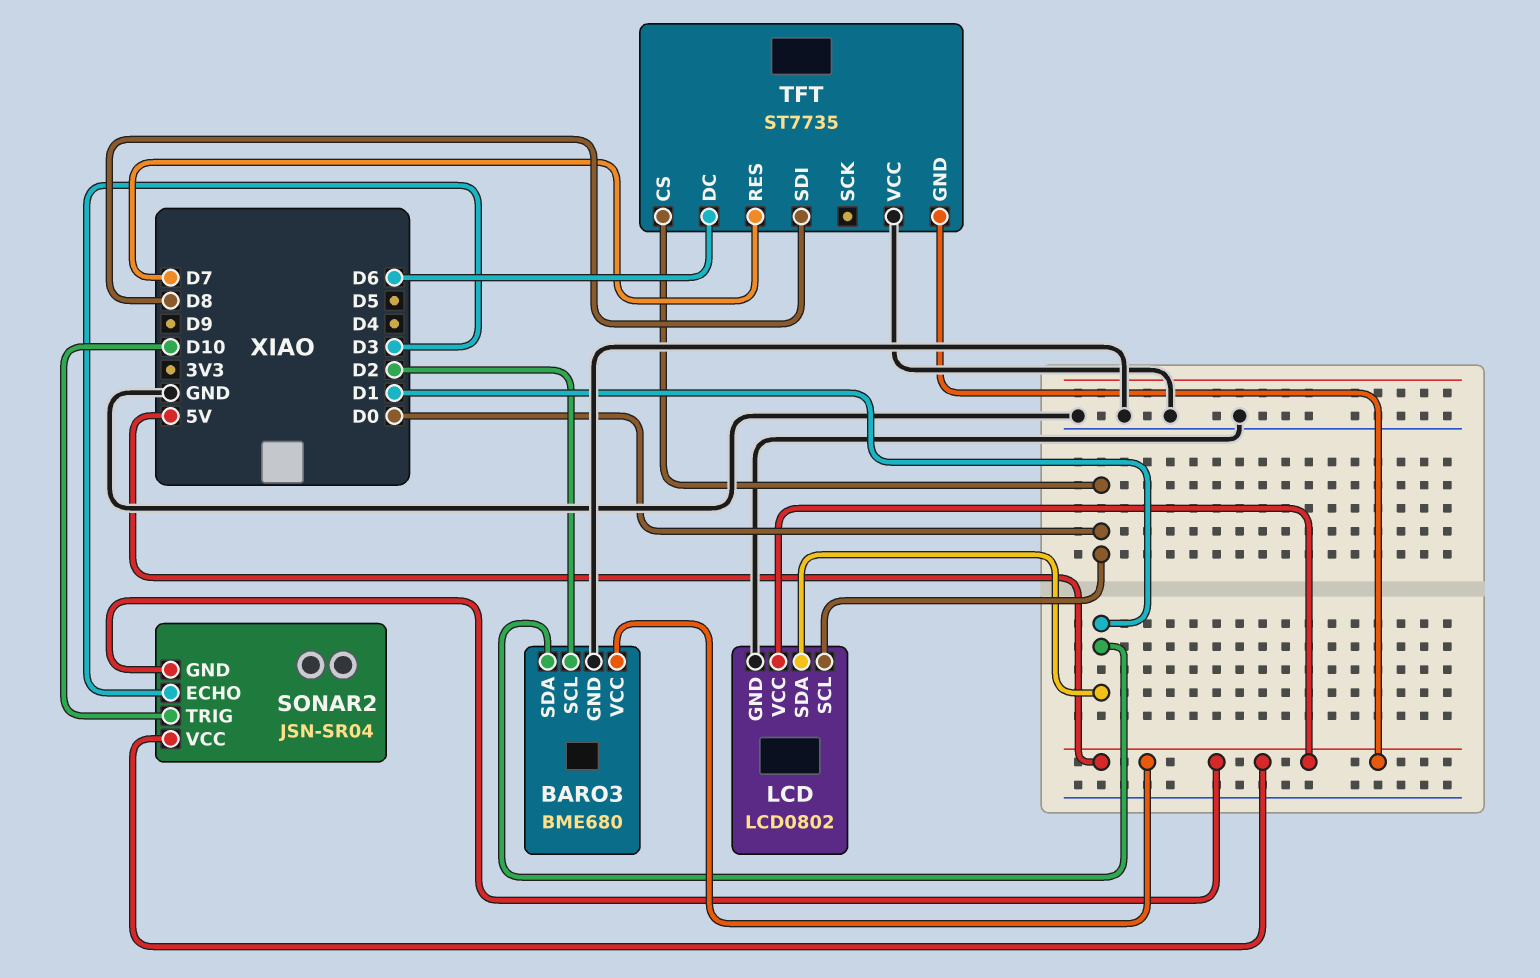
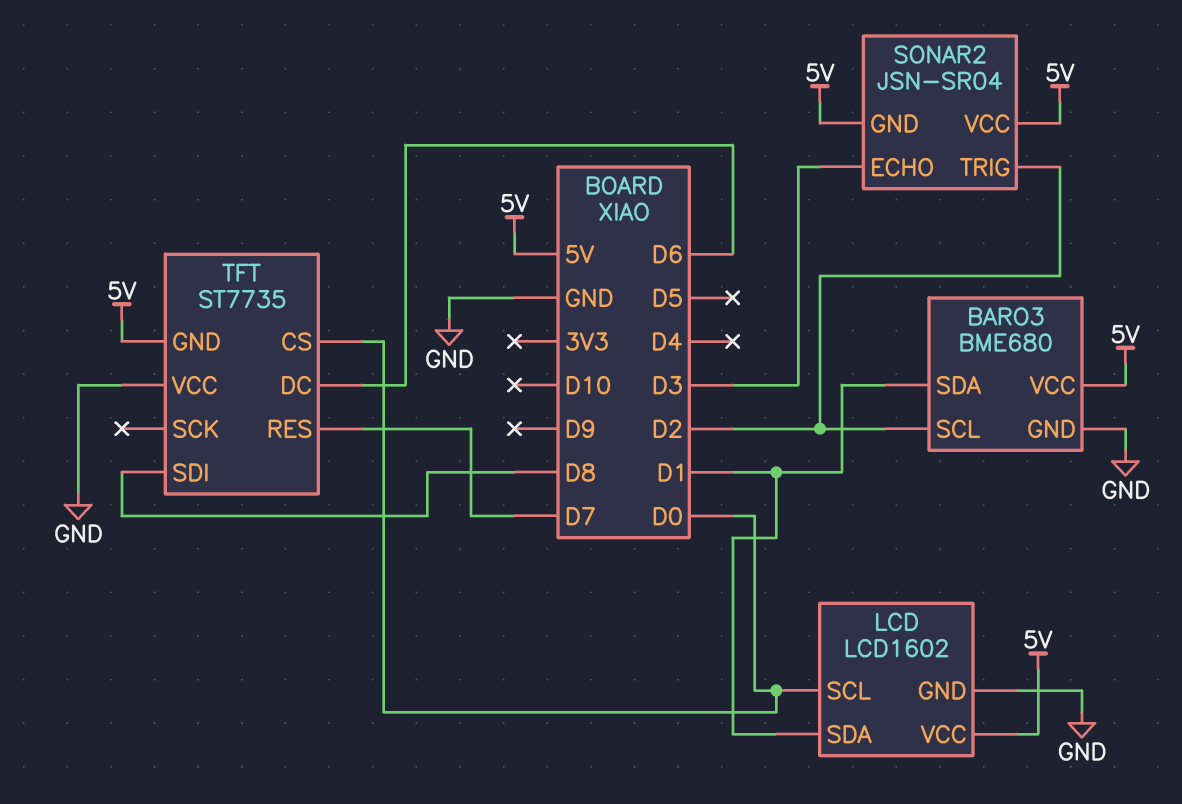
LCD: LCD0802 -> LCD1602
SONAR2 pin TRIG: D10 -> D2

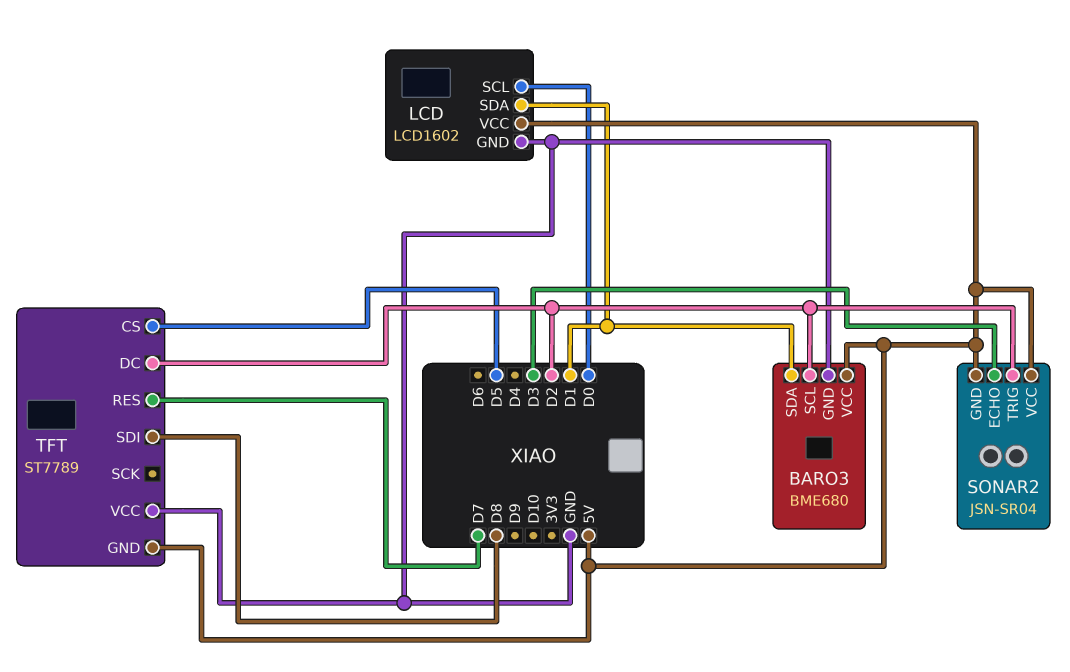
TFT: ST7735 -> ST7789
TFT pin CS: D0 -> D5
TFT pin DC: D6 -> D2

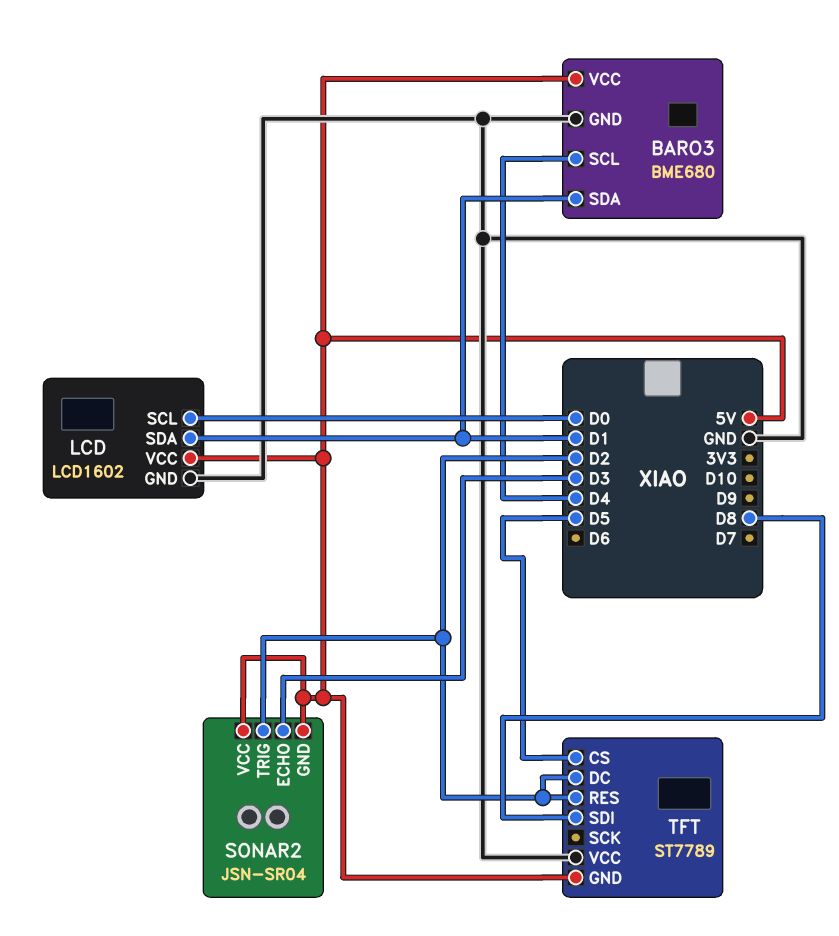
BARO3 pin SCL: D2 -> D4
TFT pin RES: D7 -> D2

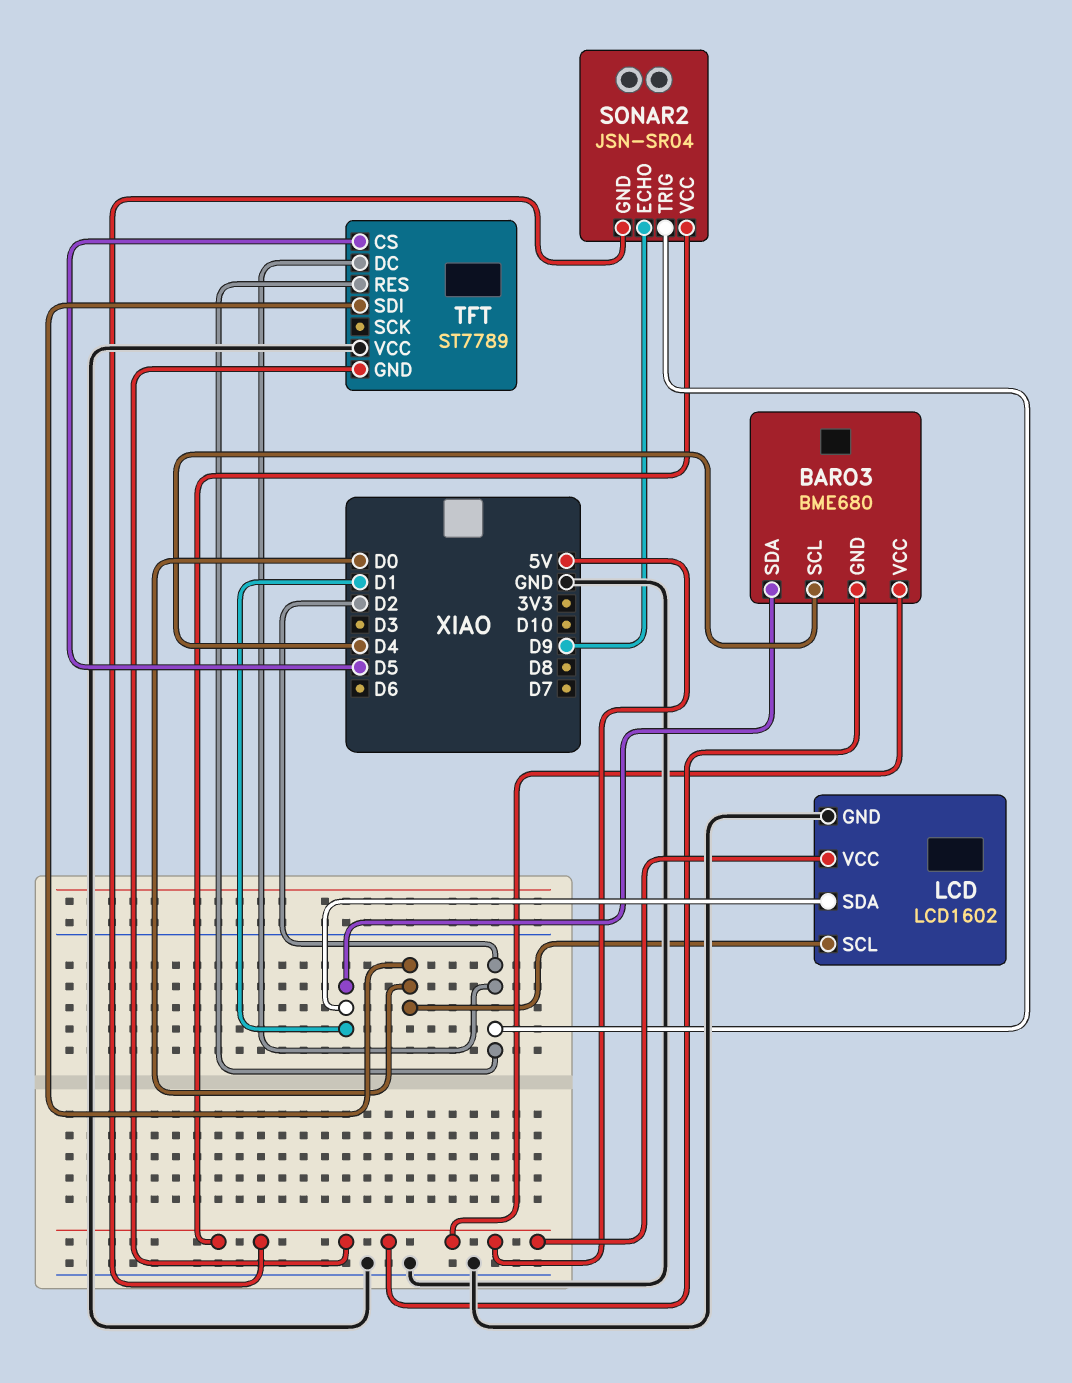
BARO3 pin GND: GND -> 5V
SONAR2 pin ECHO: D3 -> D9
TFT pin SDI: D8 -> D0

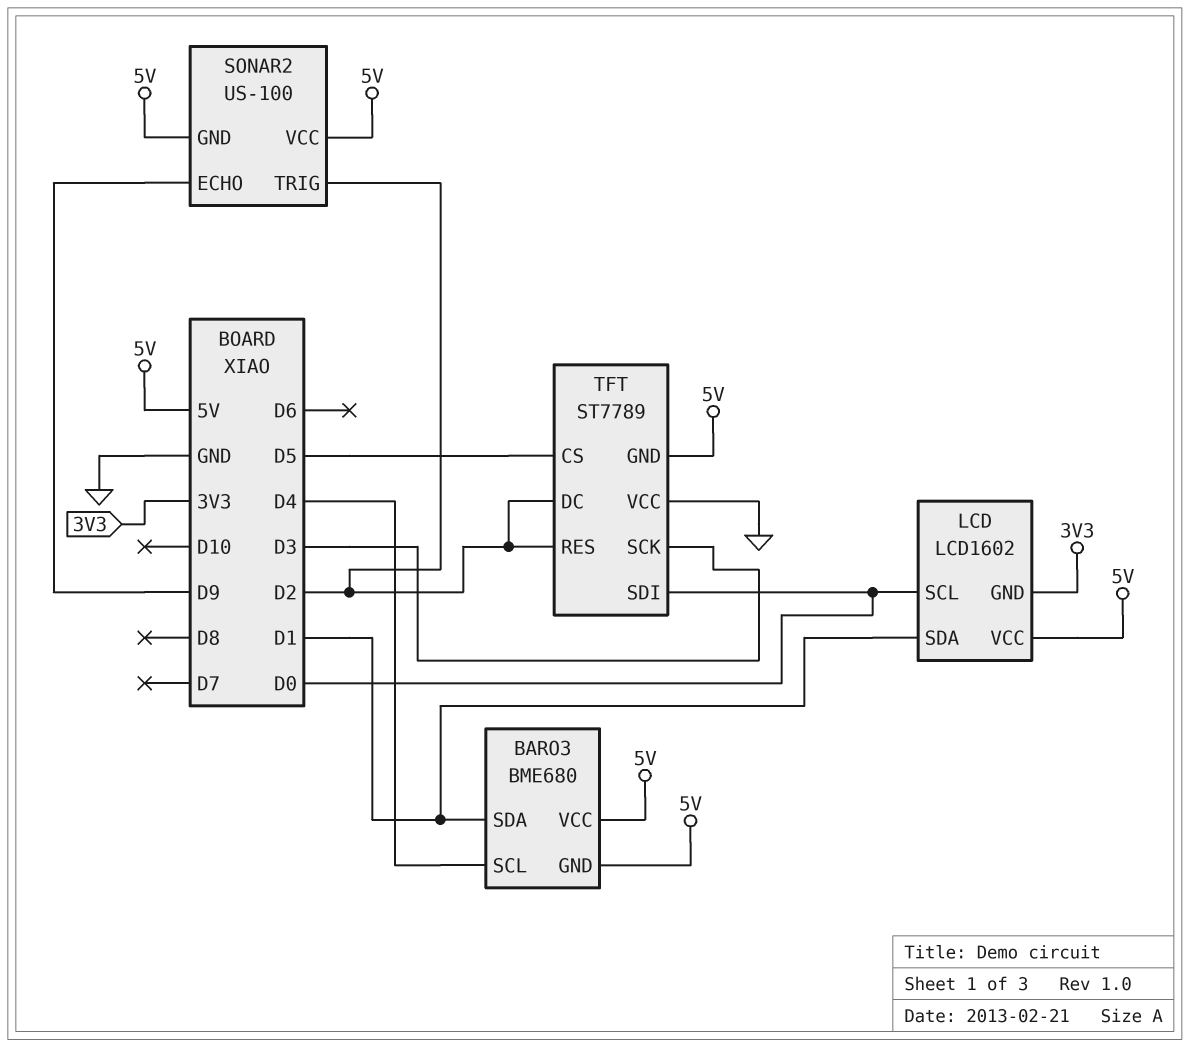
LCD pin GND: GND -> 3V3
SONAR2: JSN-SR04 -> US-100
TFT pin SCK: none -> D3

